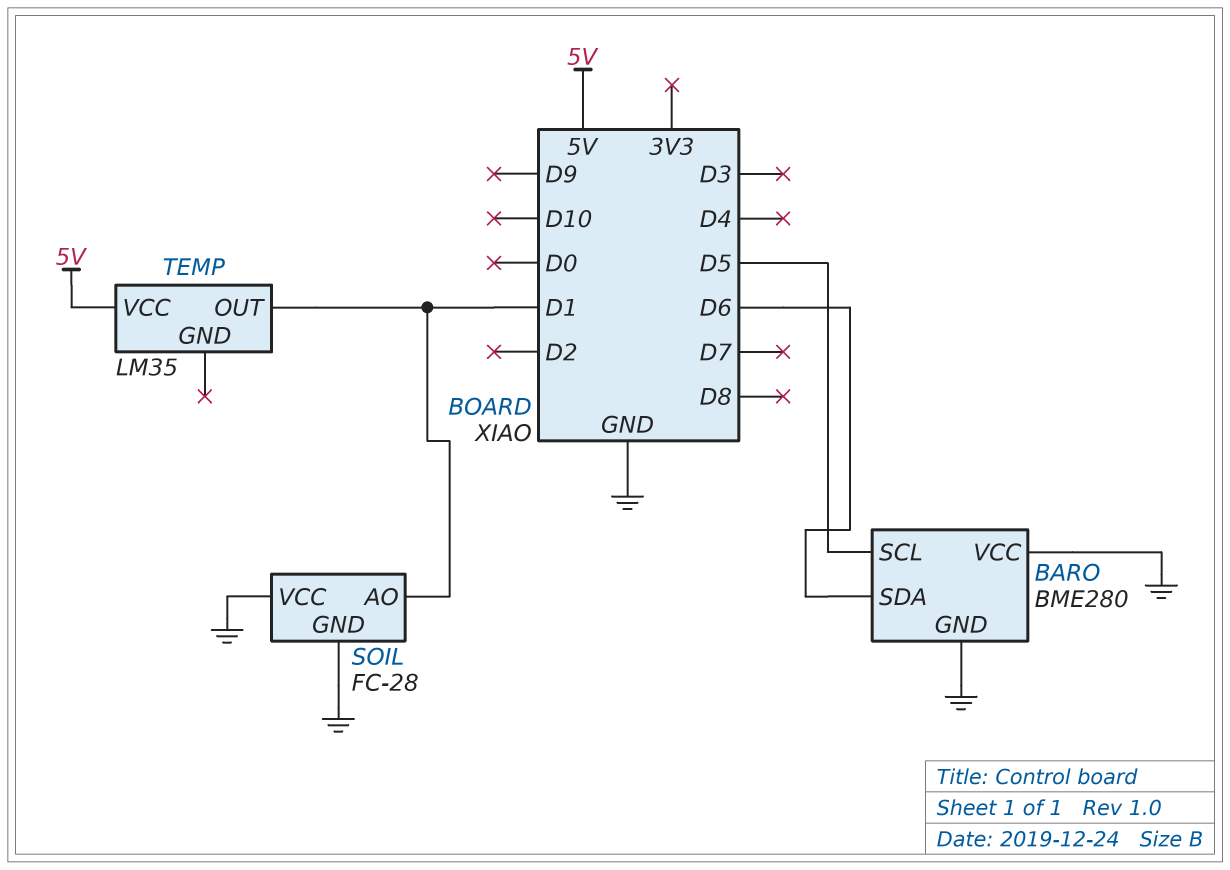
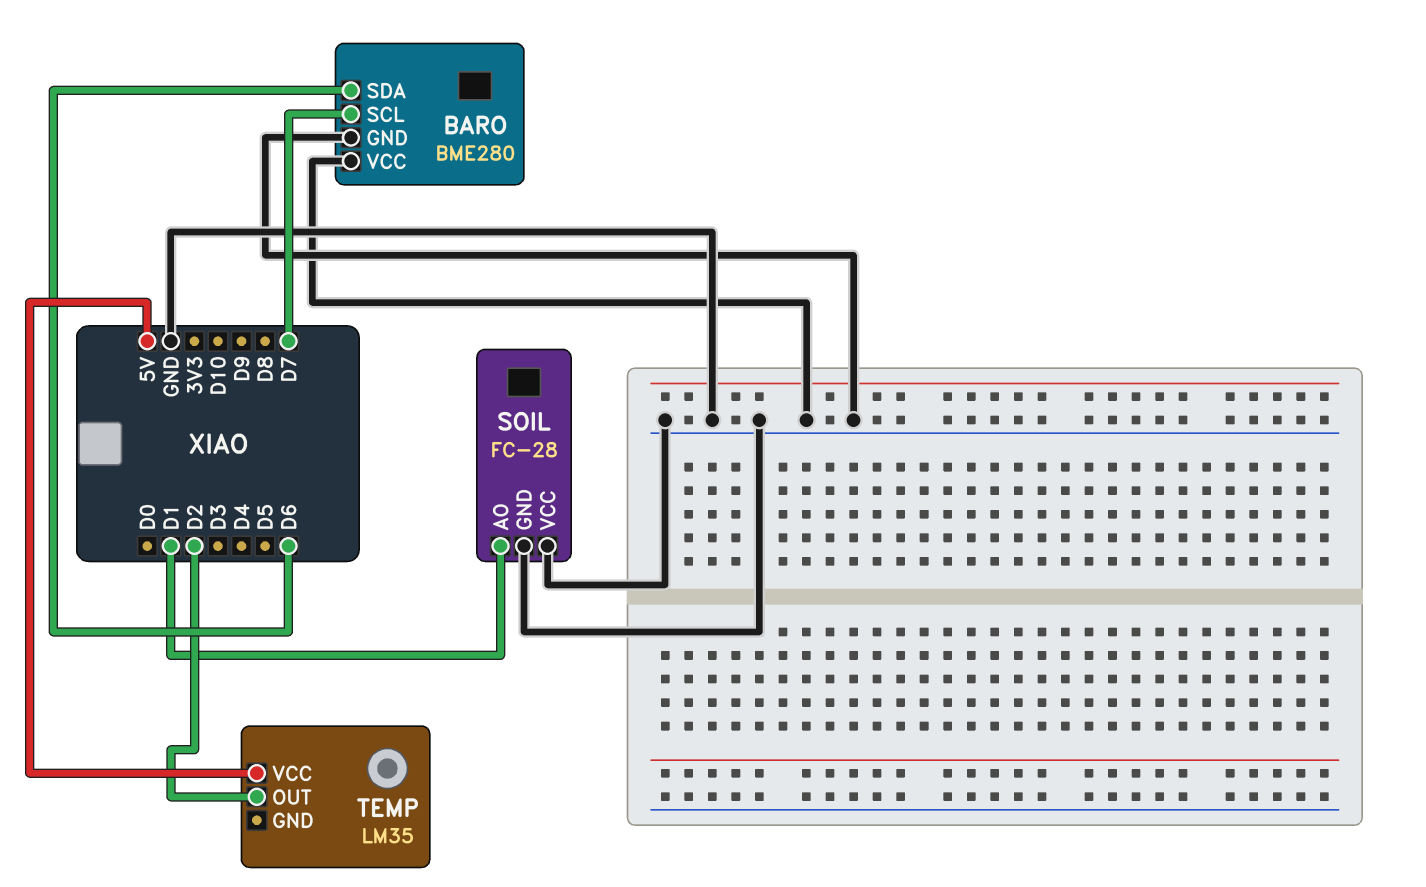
BARO pin SCL: D5 -> D7
TEMP pin OUT: D1 -> D2

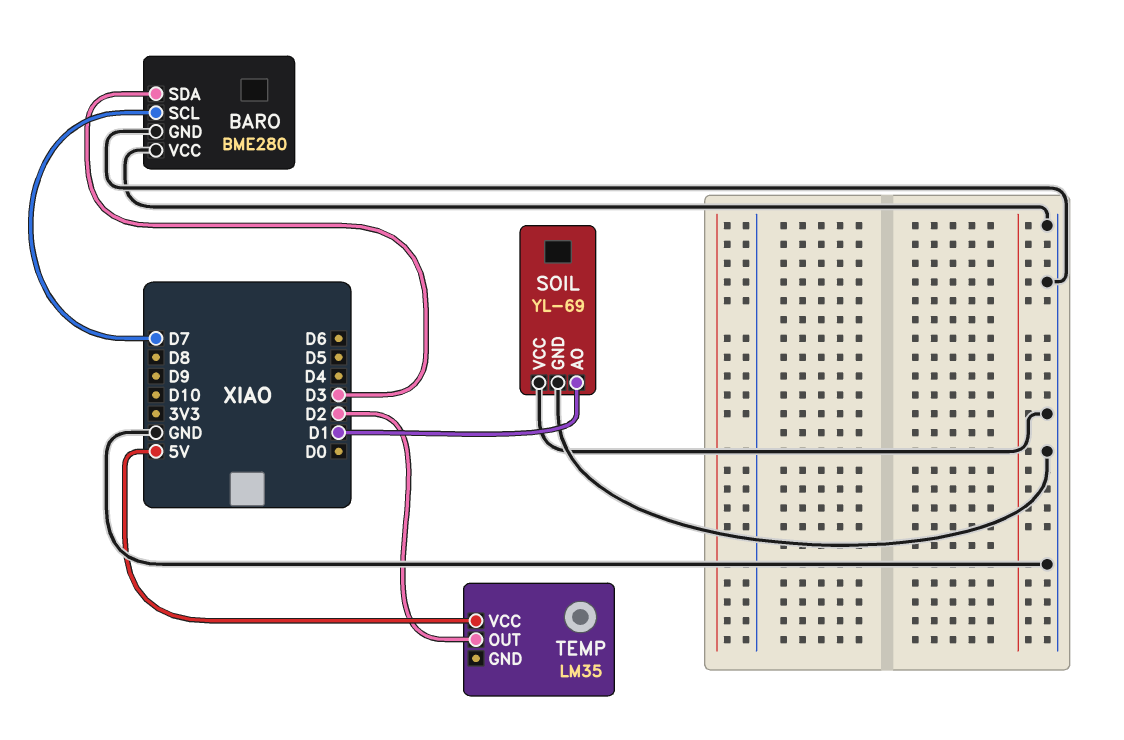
BARO pin SDA: D6 -> D3
SOIL: FC-28 -> YL-69

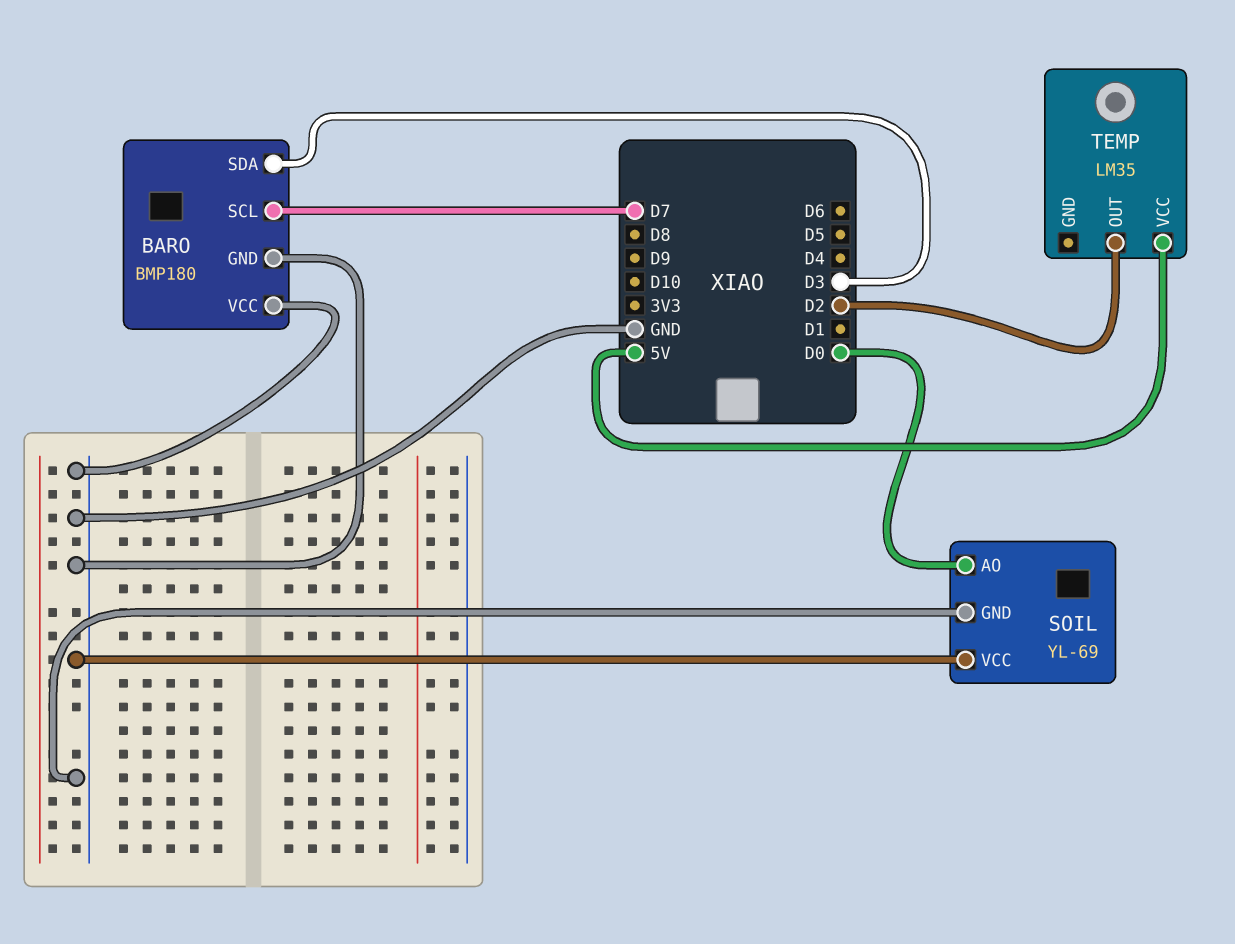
BARO: BME280 -> BMP180
SOIL pin AO: D1 -> D0

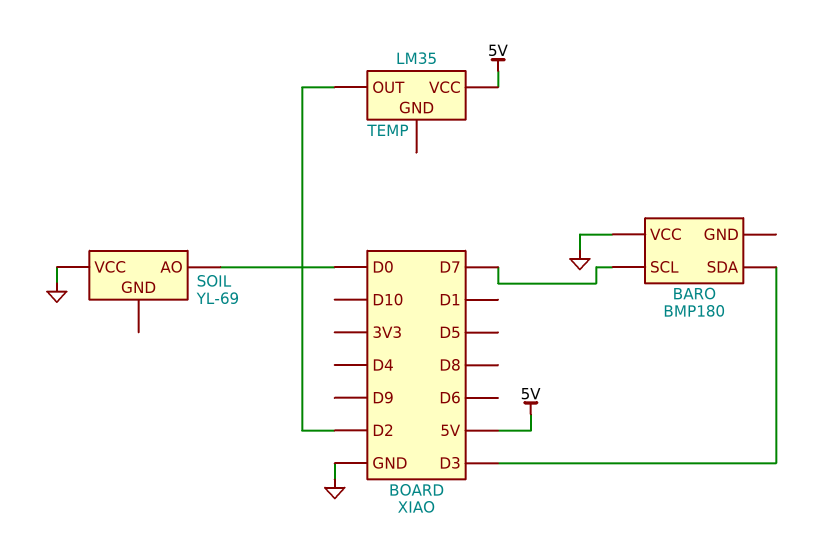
BARO pin GND: GND -> none
SOIL pin GND: GND -> none

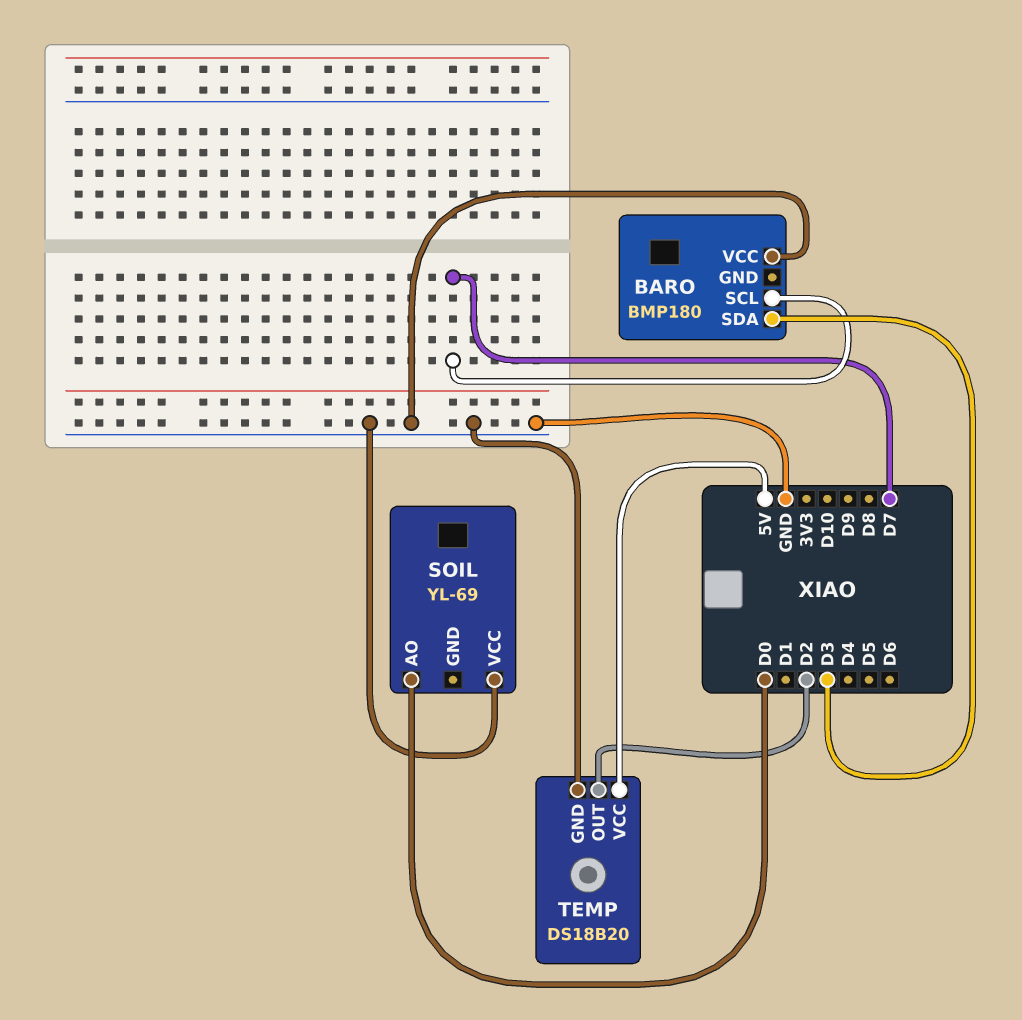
TEMP: LM35 -> DS18B20
TEMP pin GND: none -> GND

